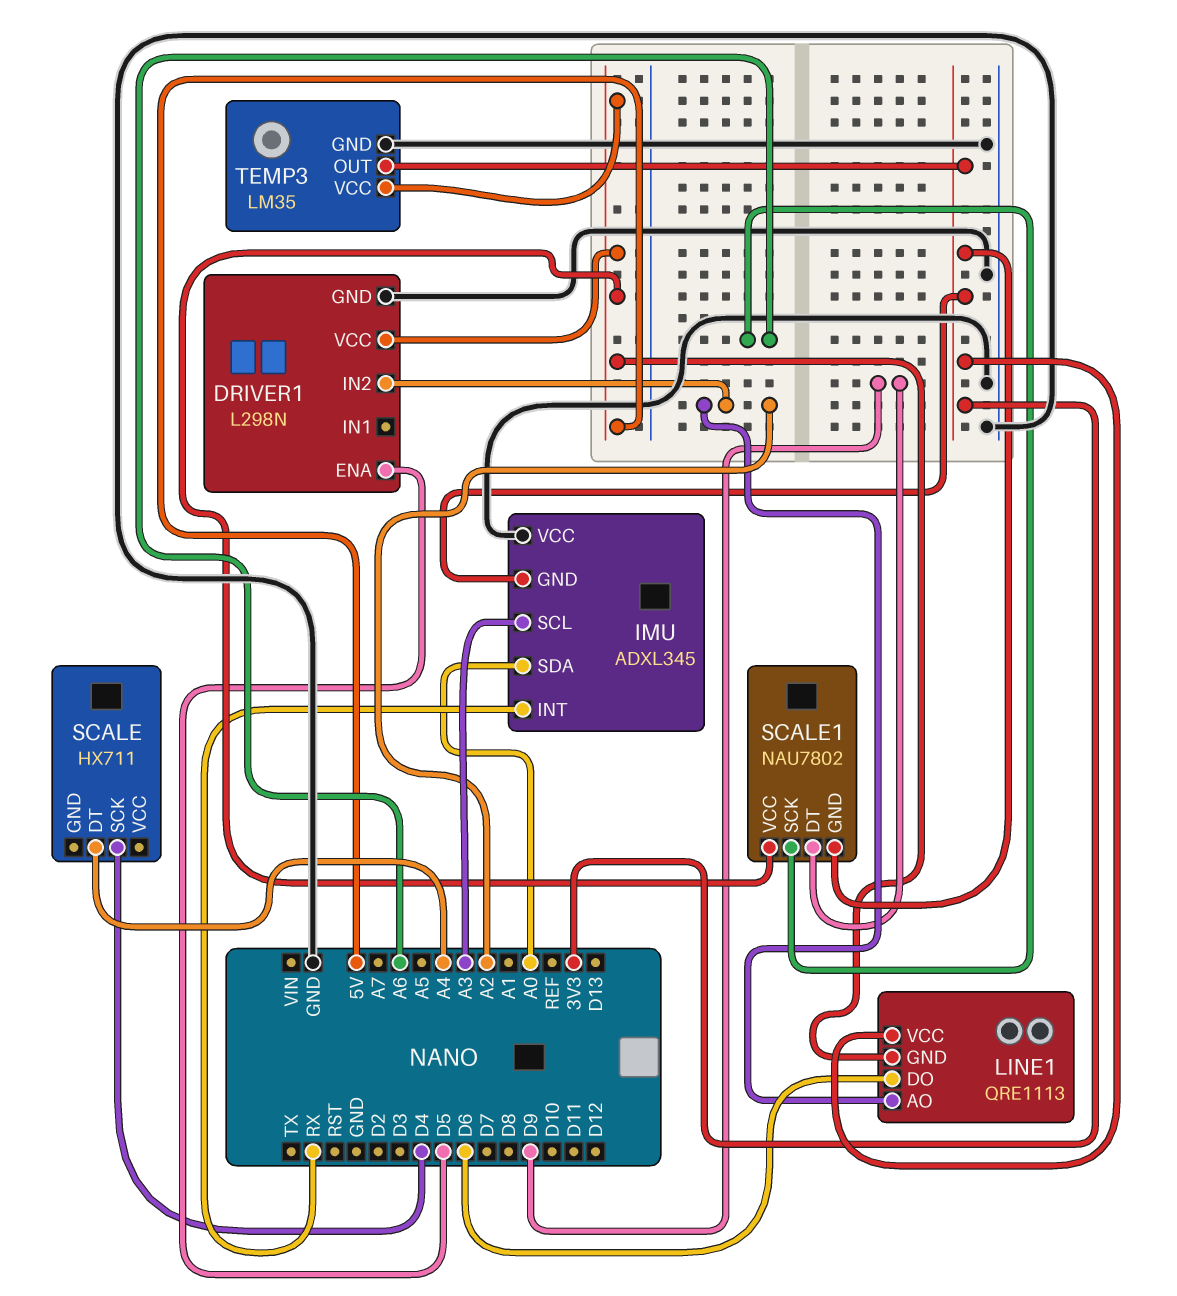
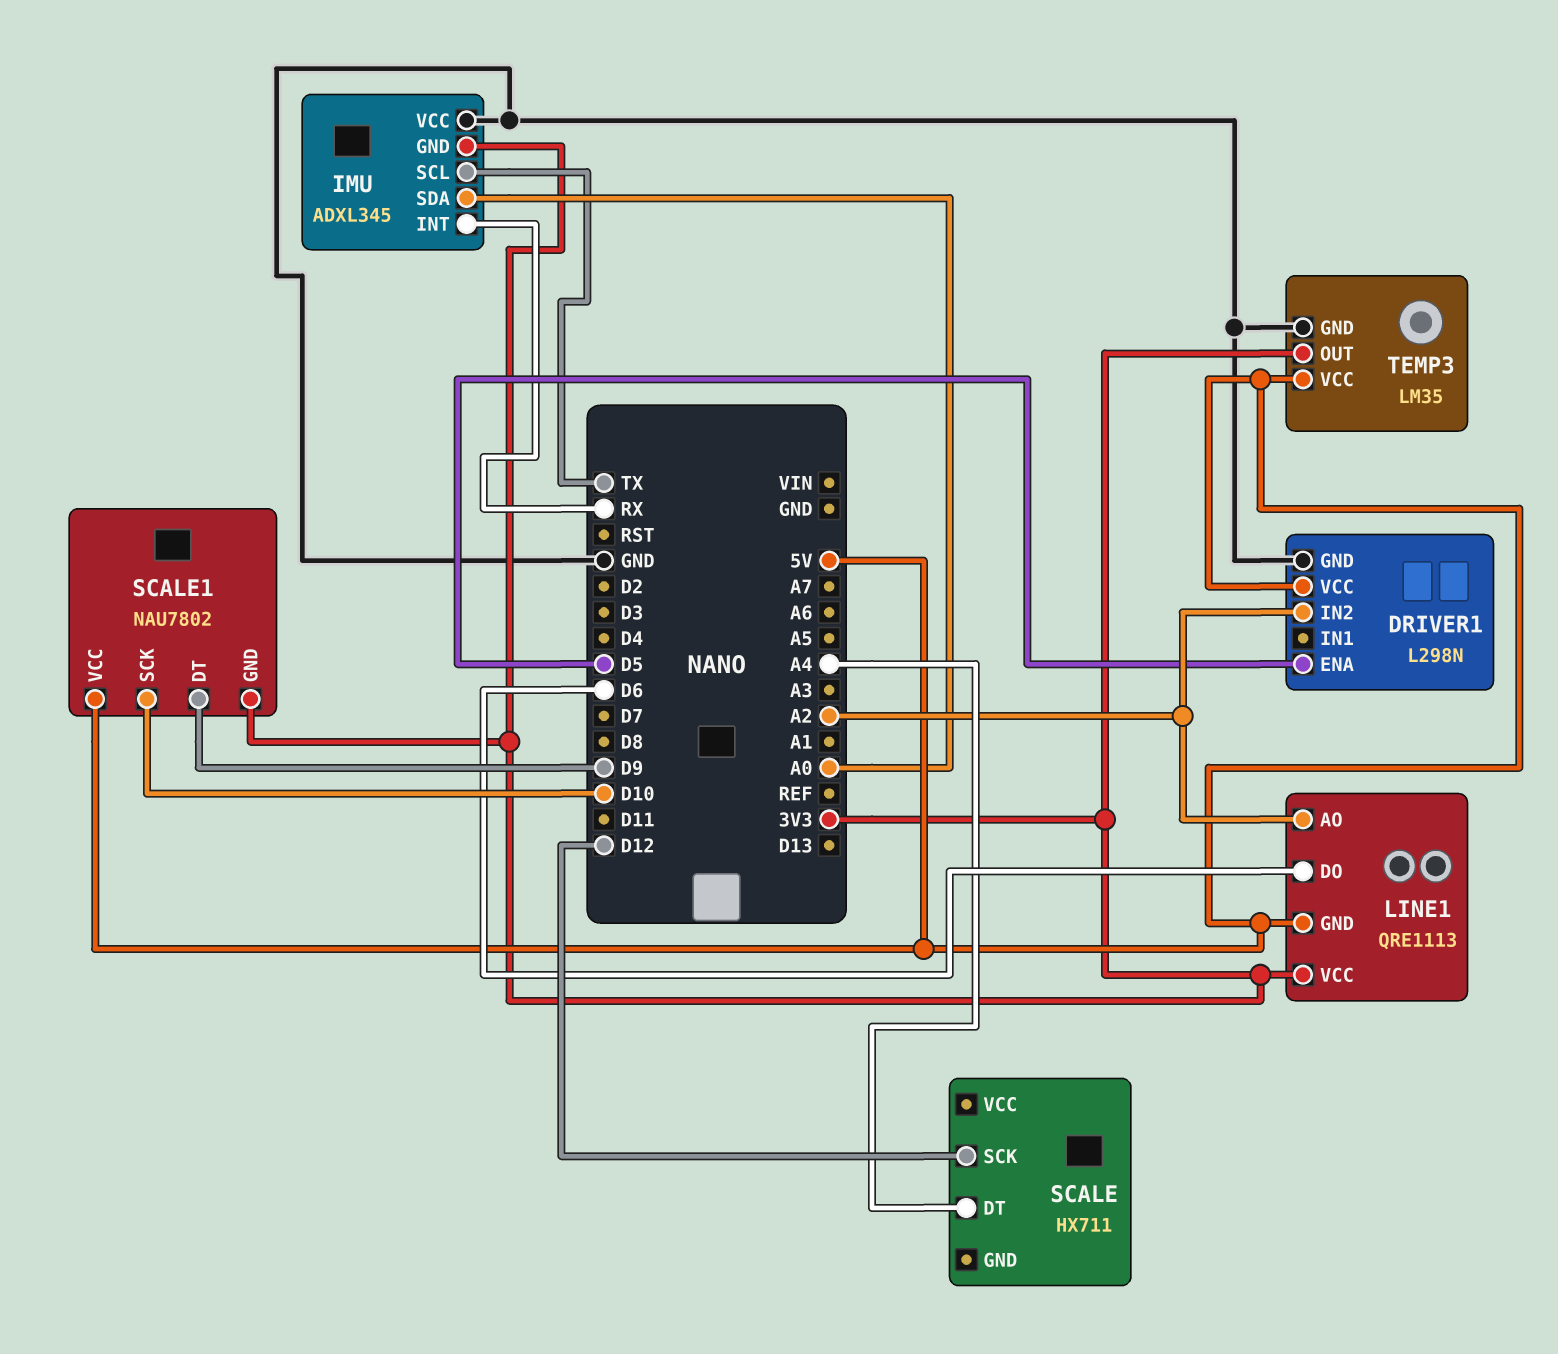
IMU pin SCL: A3 -> TX
SCALE pin SCK: D4 -> D12
SCALE1 pin SCK: A6 -> D10

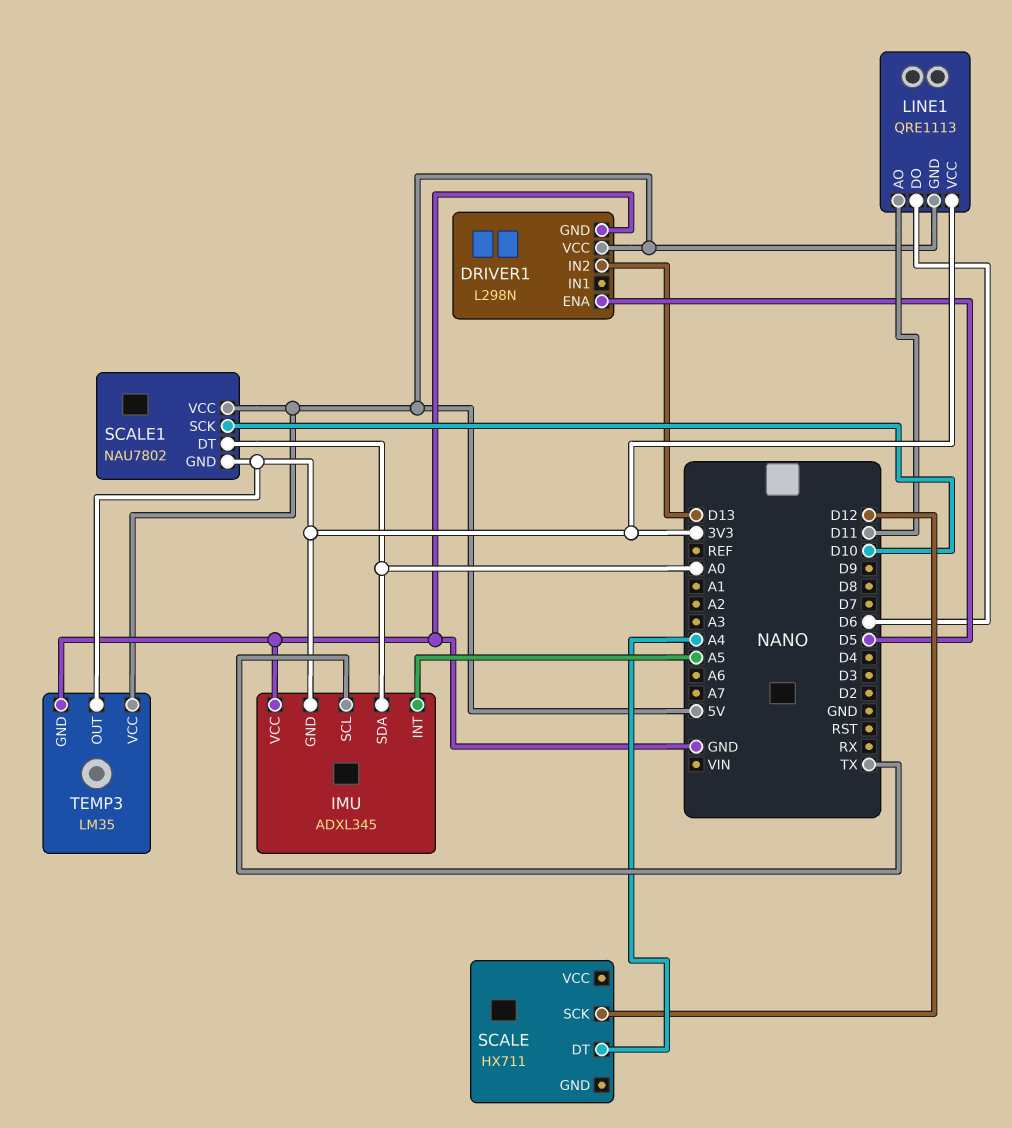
DRIVER1 pin IN2: A2 -> D13
IMU pin INT: RX -> A5
LINE1 pin AO: A2 -> D11
SCALE1 pin DT: D9 -> A0

